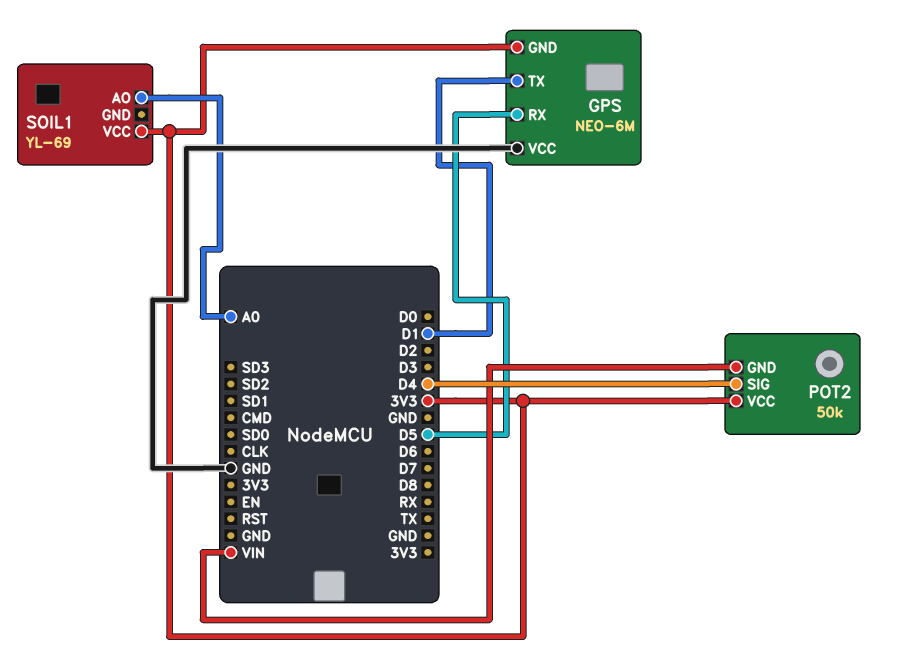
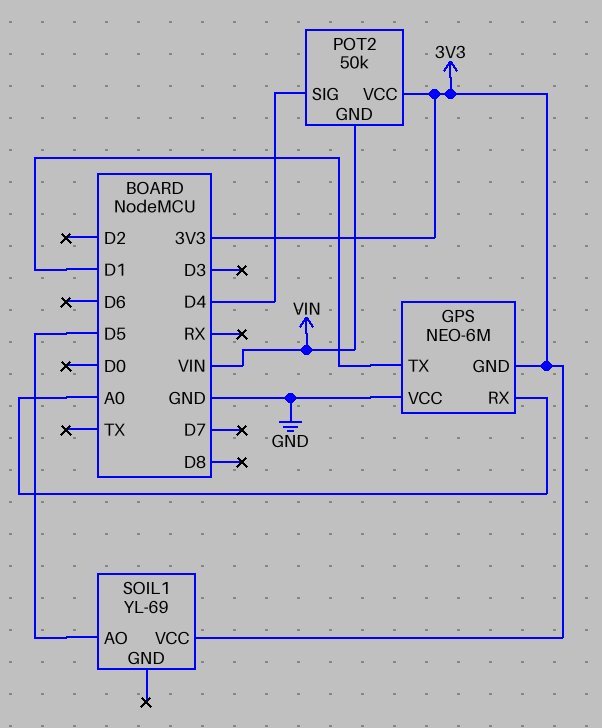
GPS pin RX: D5 -> A0
SOIL1 pin AO: A0 -> D5

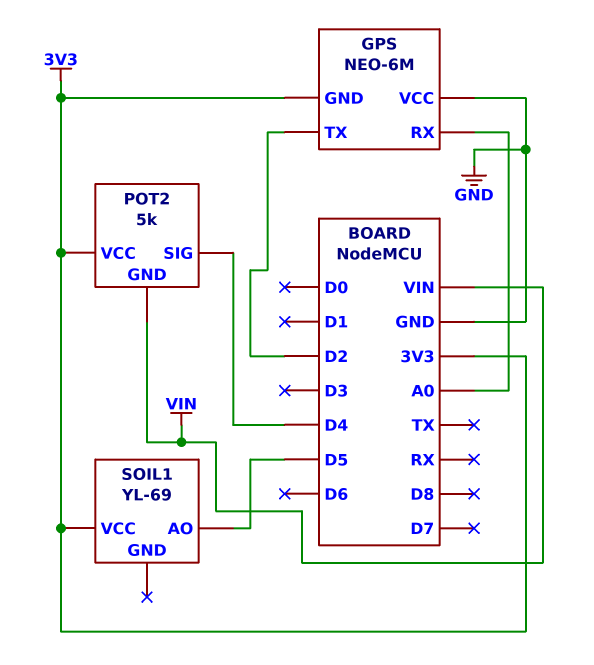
GPS pin TX: D1 -> D2
POT2: 50k -> 5k

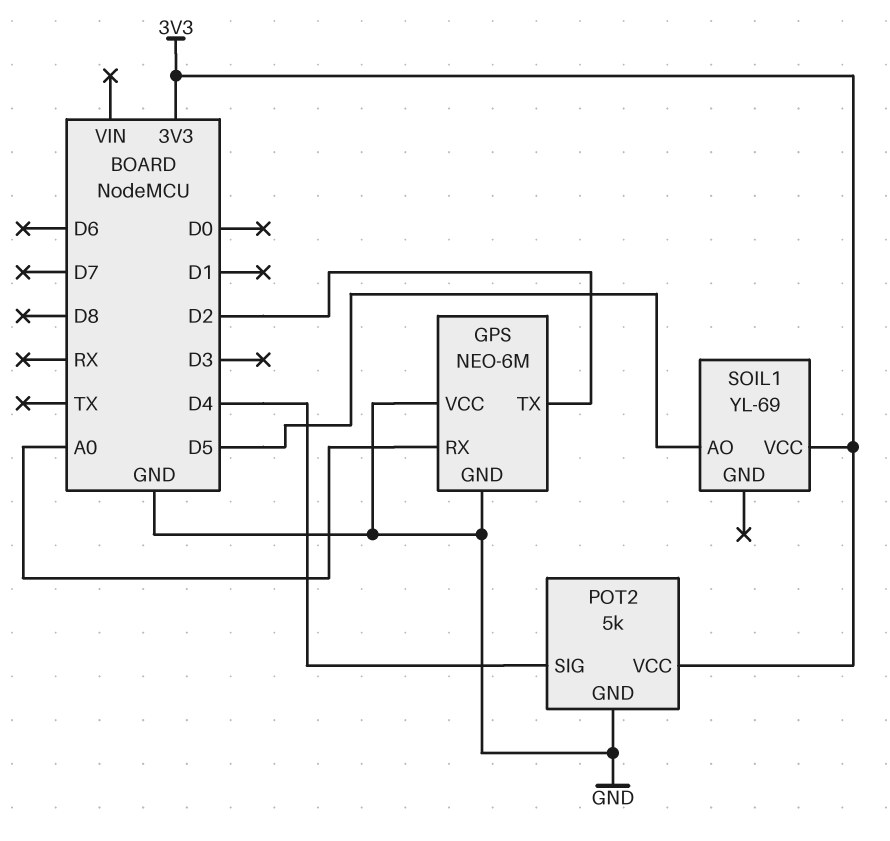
GPS pin GND: 3V3 -> GND
POT2 pin GND: VIN -> GND

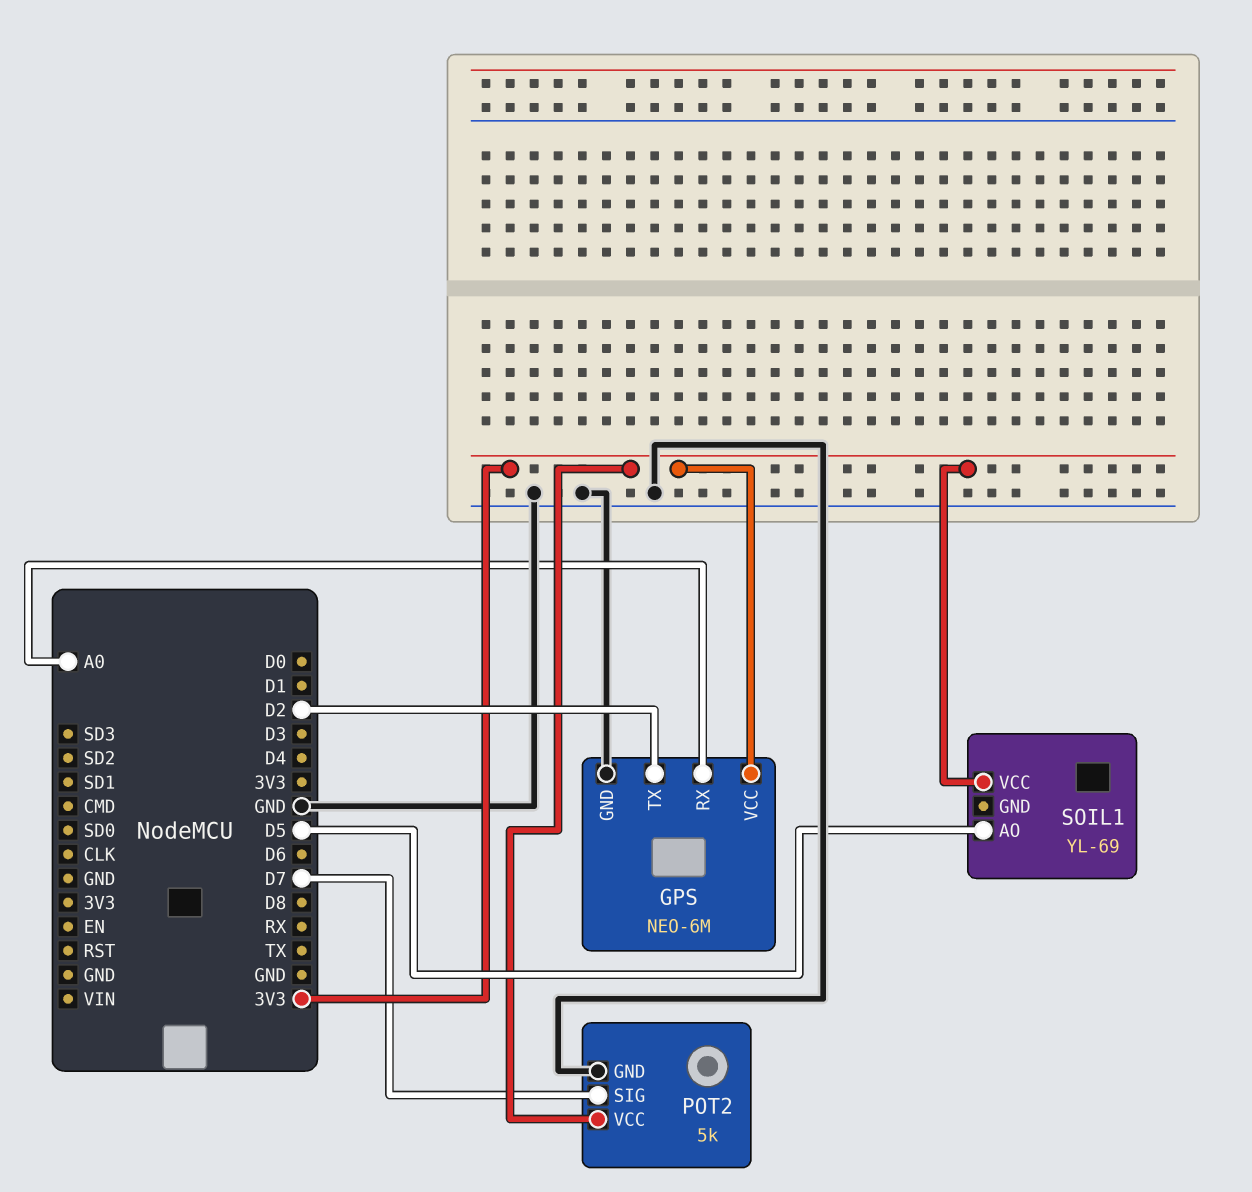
GPS pin VCC: GND -> 3V3
POT2 pin SIG: D4 -> D7

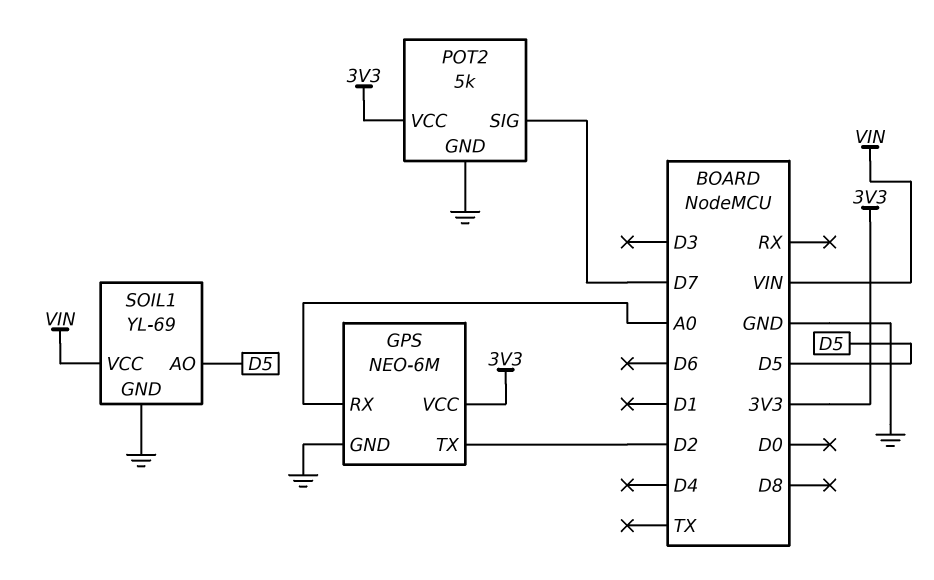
SOIL1 pin GND: none -> GND
SOIL1 pin VCC: 3V3 -> VIN

